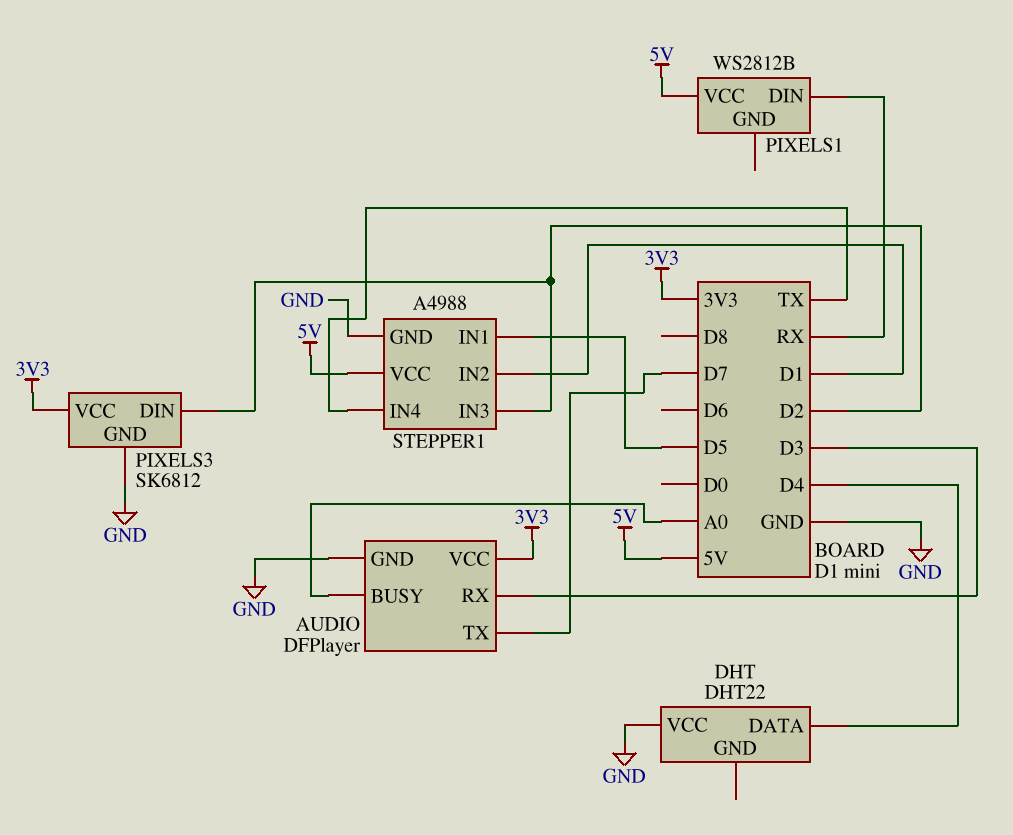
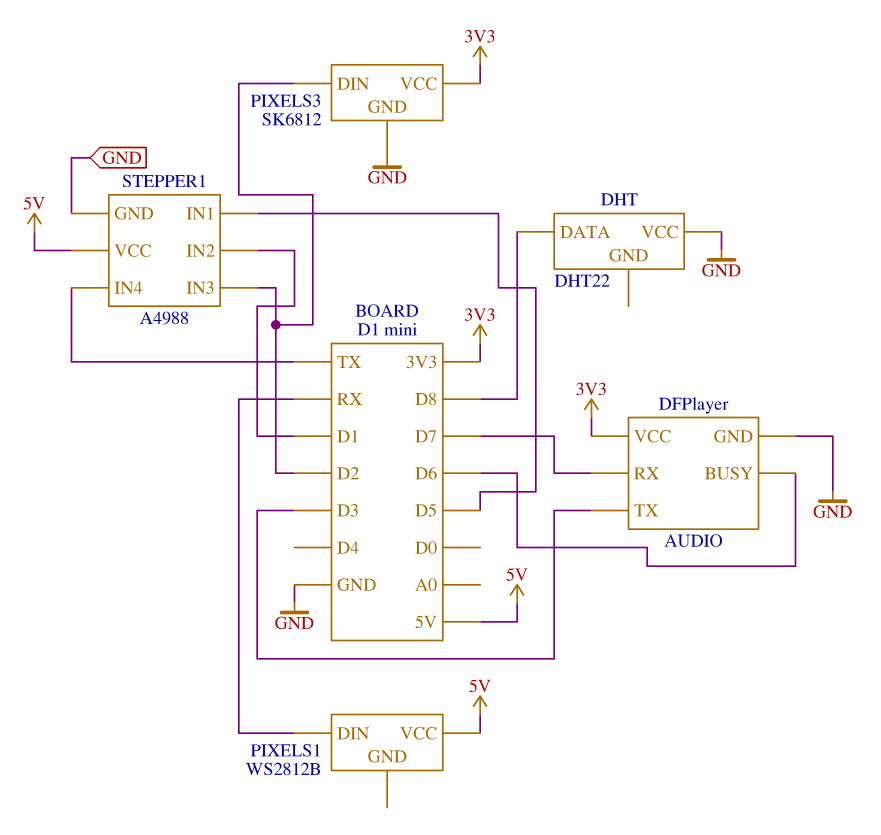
AUDIO pin BUSY: A0 -> D6
AUDIO pin RX: D3 -> D7
AUDIO pin TX: D7 -> D3
DHT pin DATA: D4 -> D8

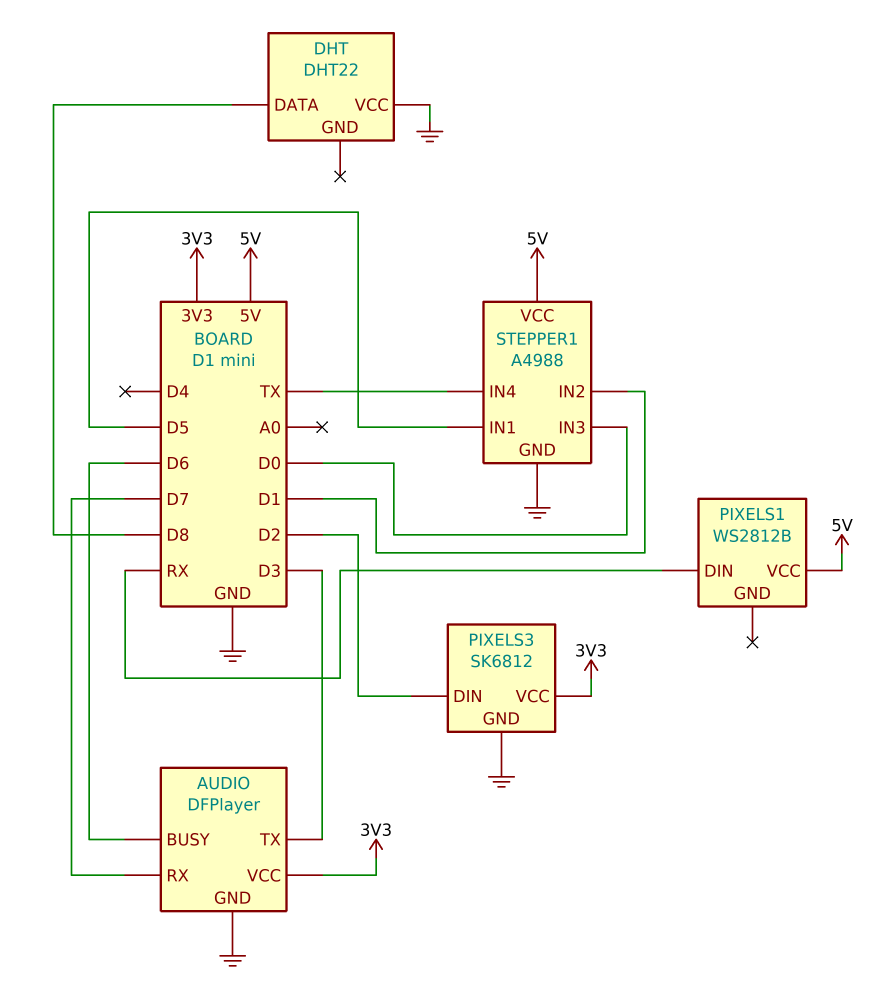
STEPPER1 pin IN3: D2 -> D0

